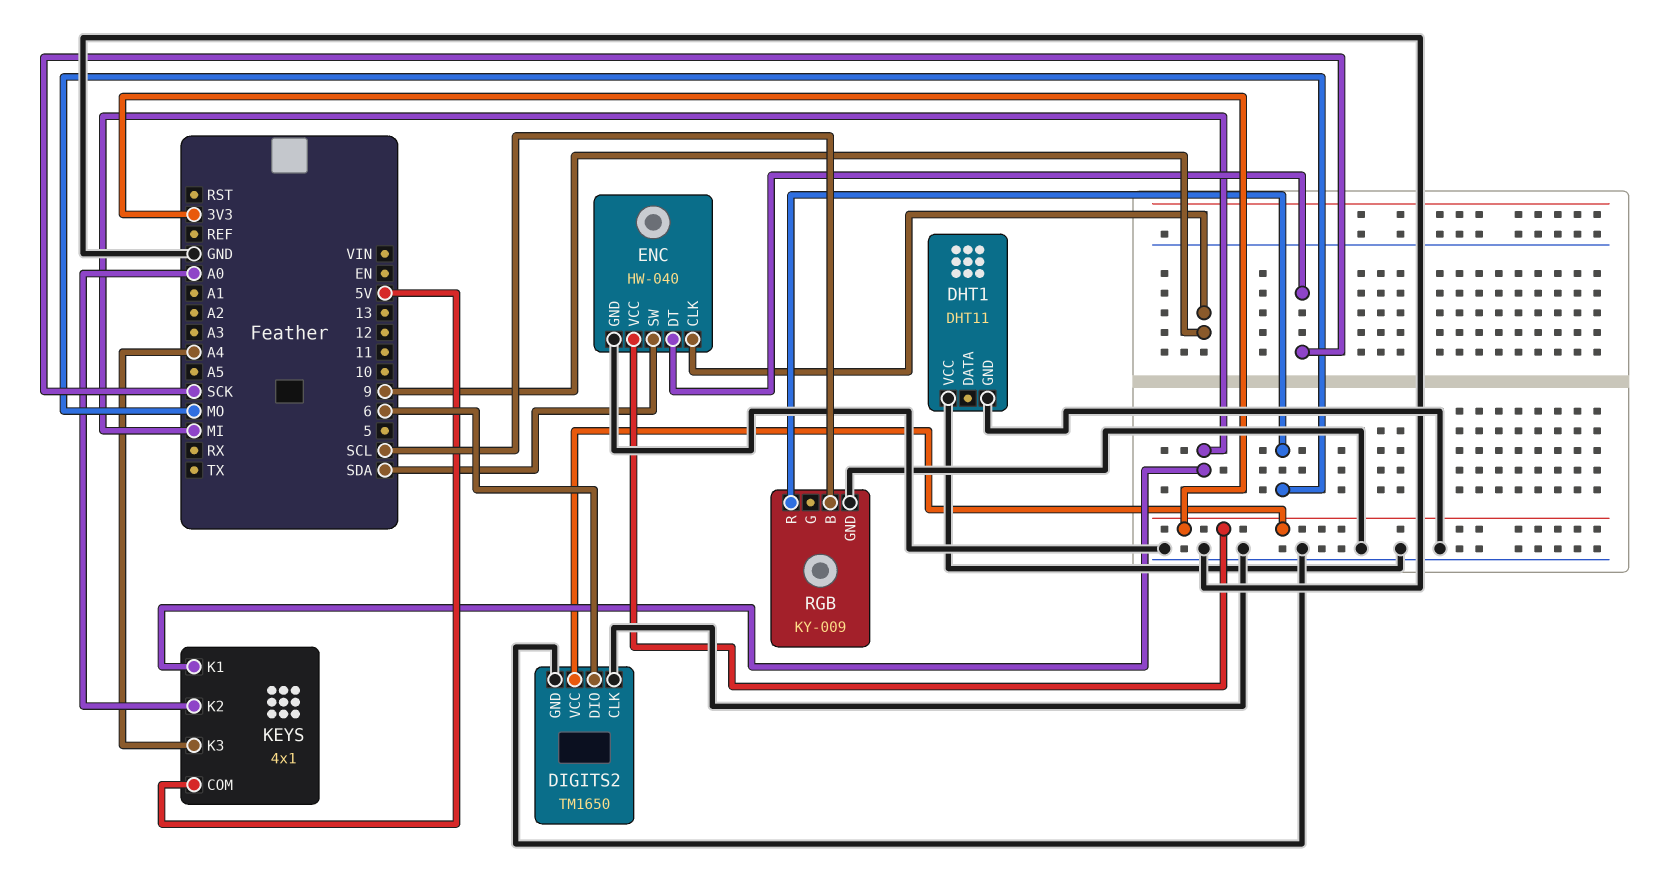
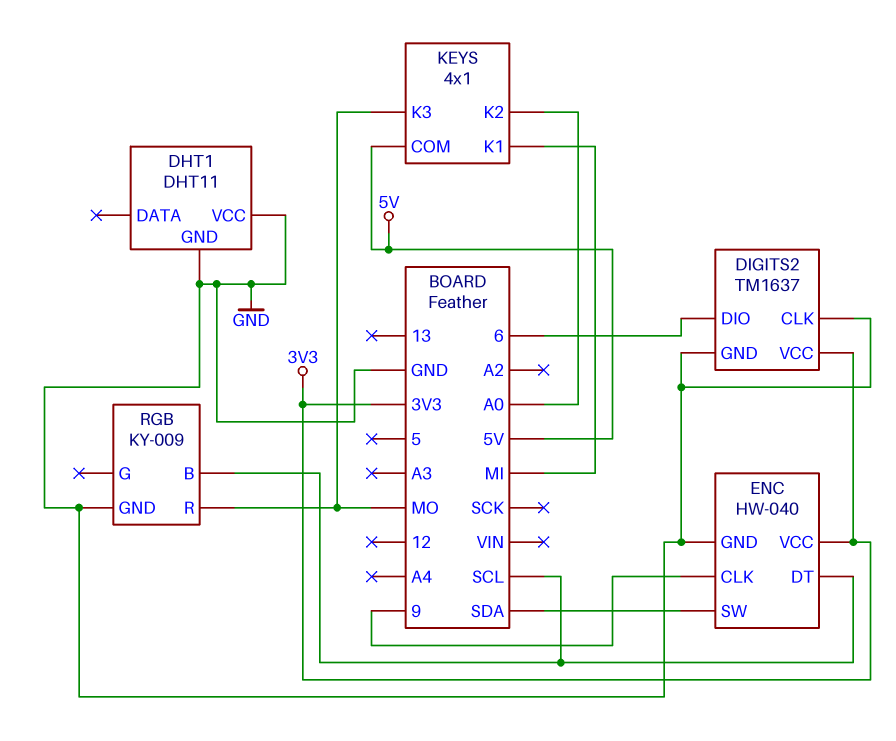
DIGITS2: TM1650 -> TM1637
ENC pin DT: SCK -> SCL
KEYS pin K3: A4 -> MO

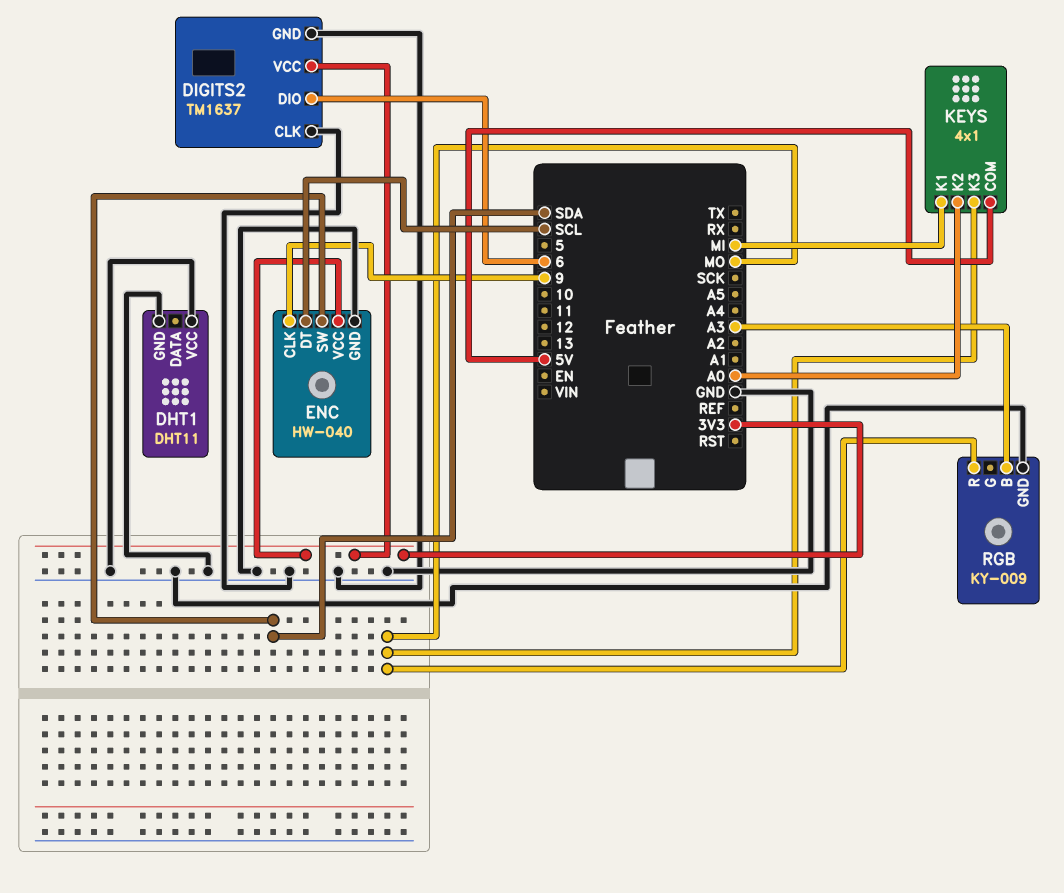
RGB pin B: SCL -> A3

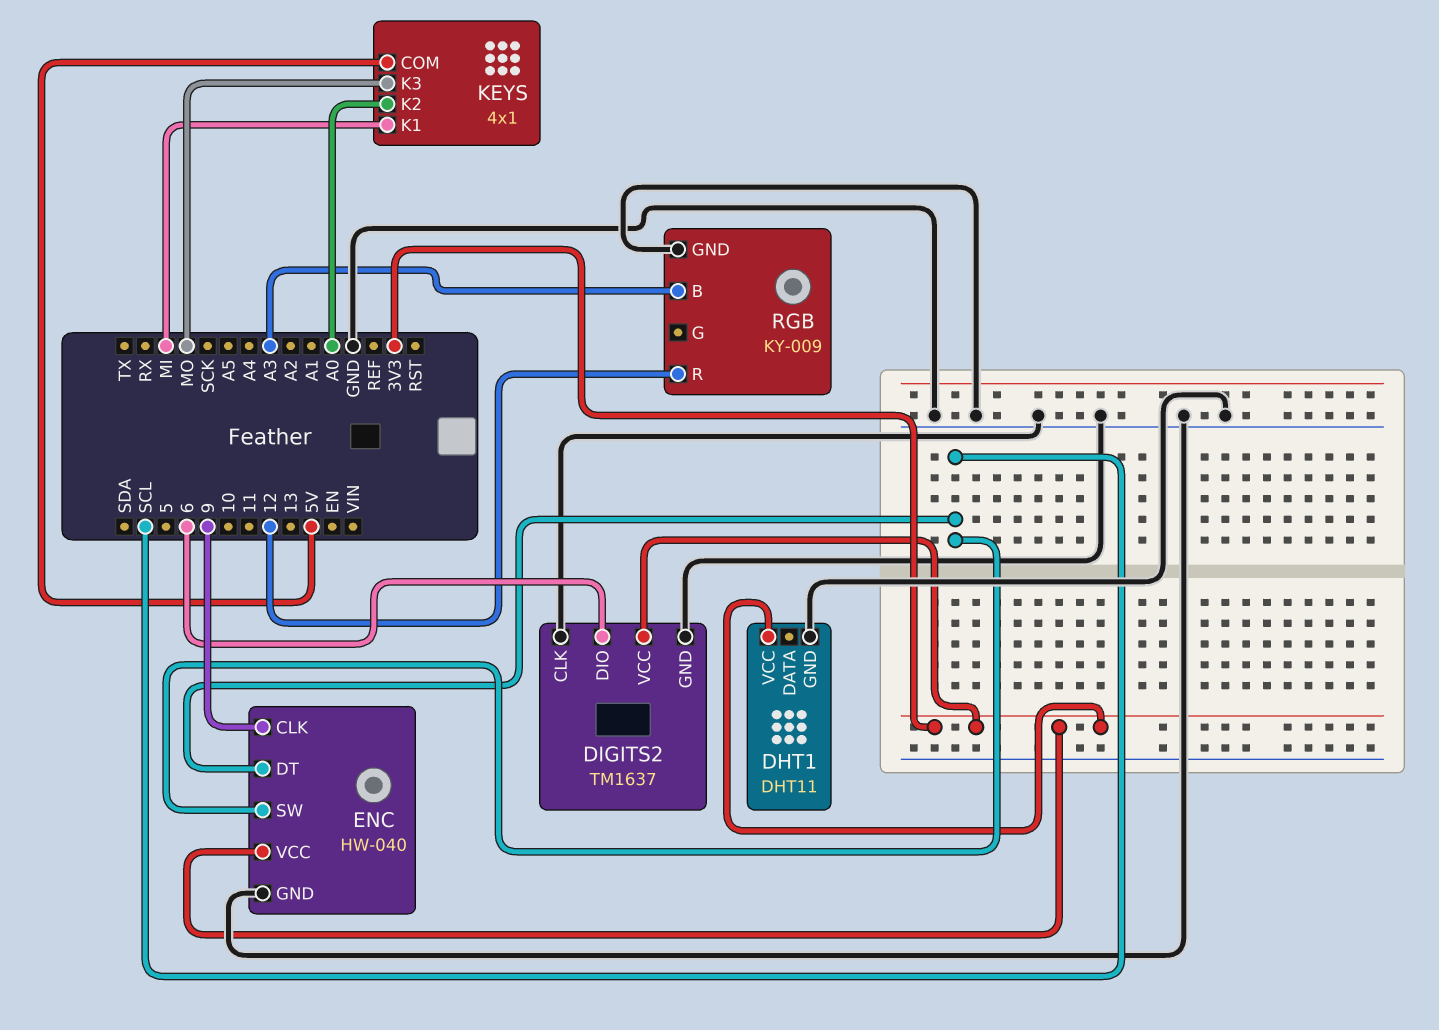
DHT1 pin VCC: GND -> 3V3
ENC pin SW: SDA -> SCL
RGB pin R: MO -> 12

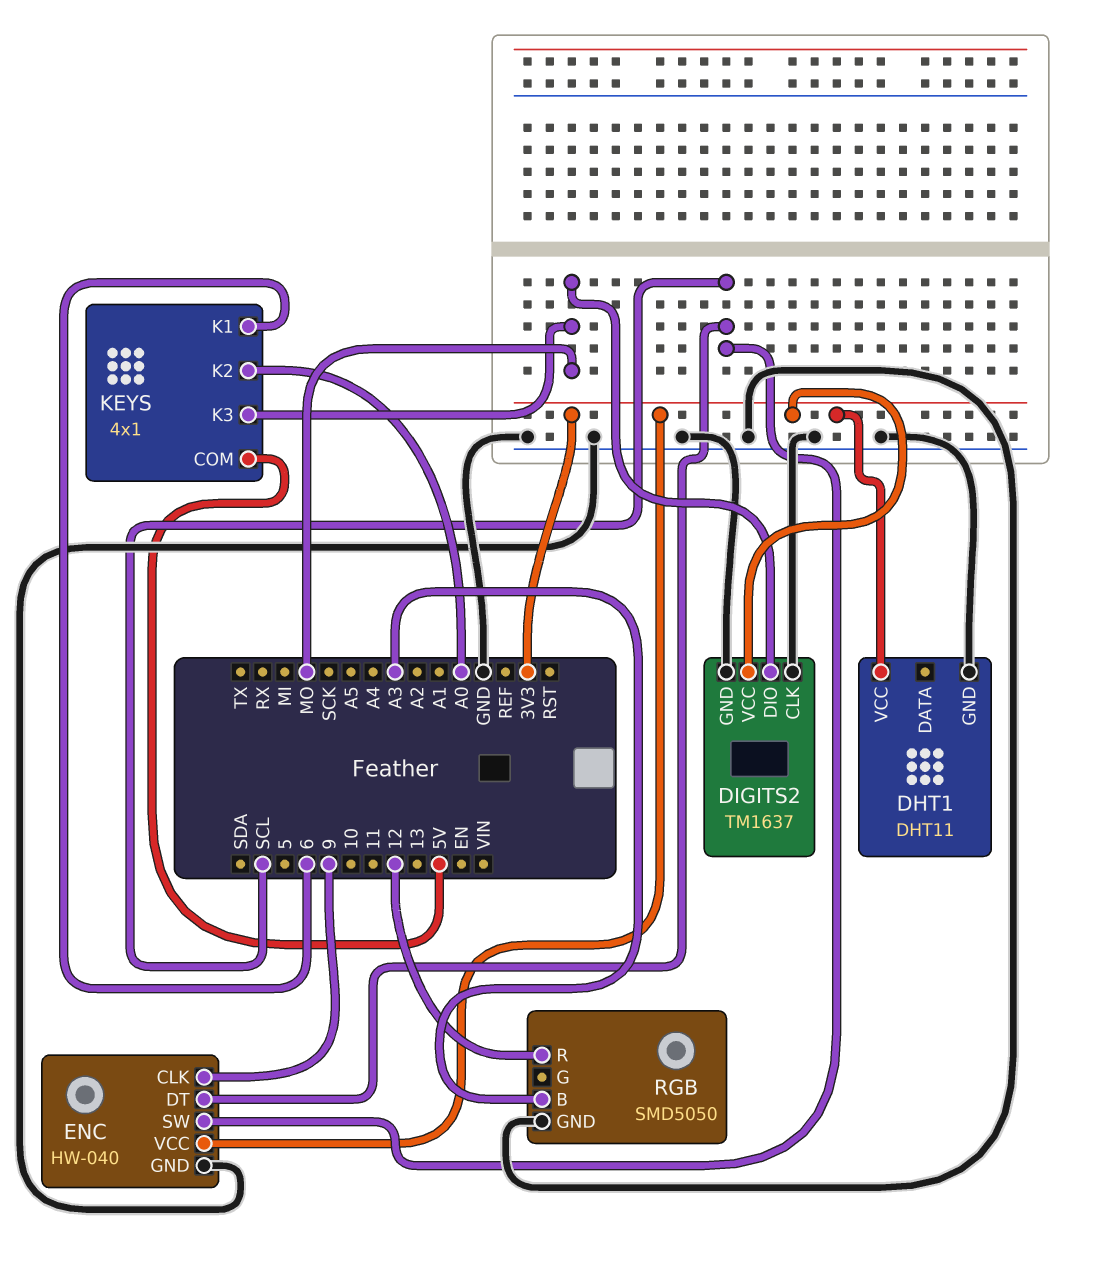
DIGITS2 pin DIO: 6 -> MO
KEYS pin K1: MI -> 6
RGB: KY-009 -> SMD5050

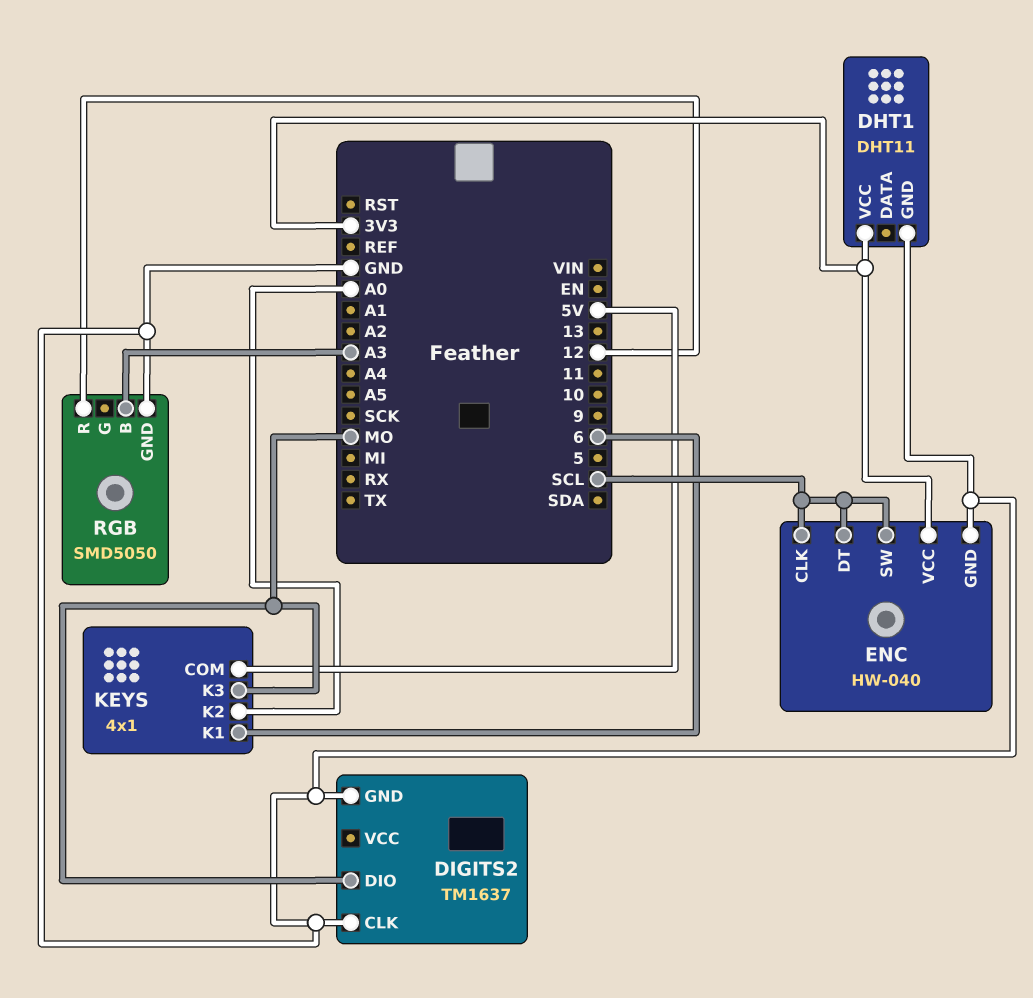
DIGITS2 pin VCC: 3V3 -> none
ENC pin CLK: 9 -> SCL

